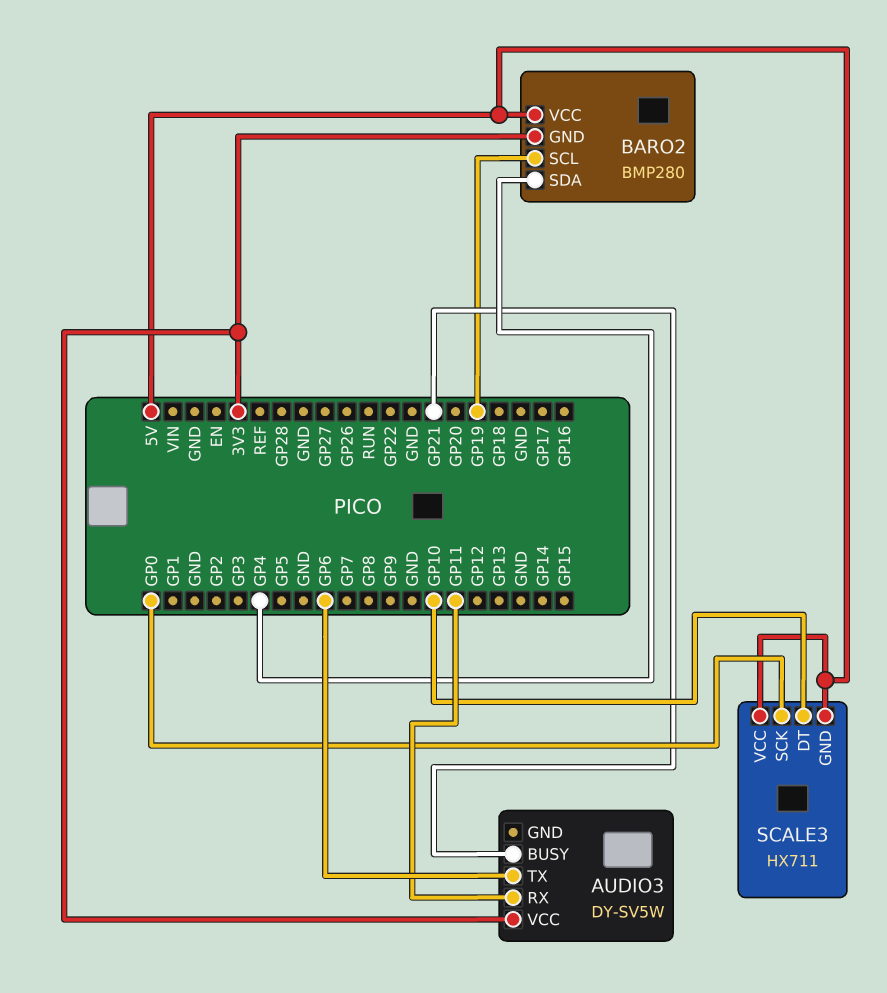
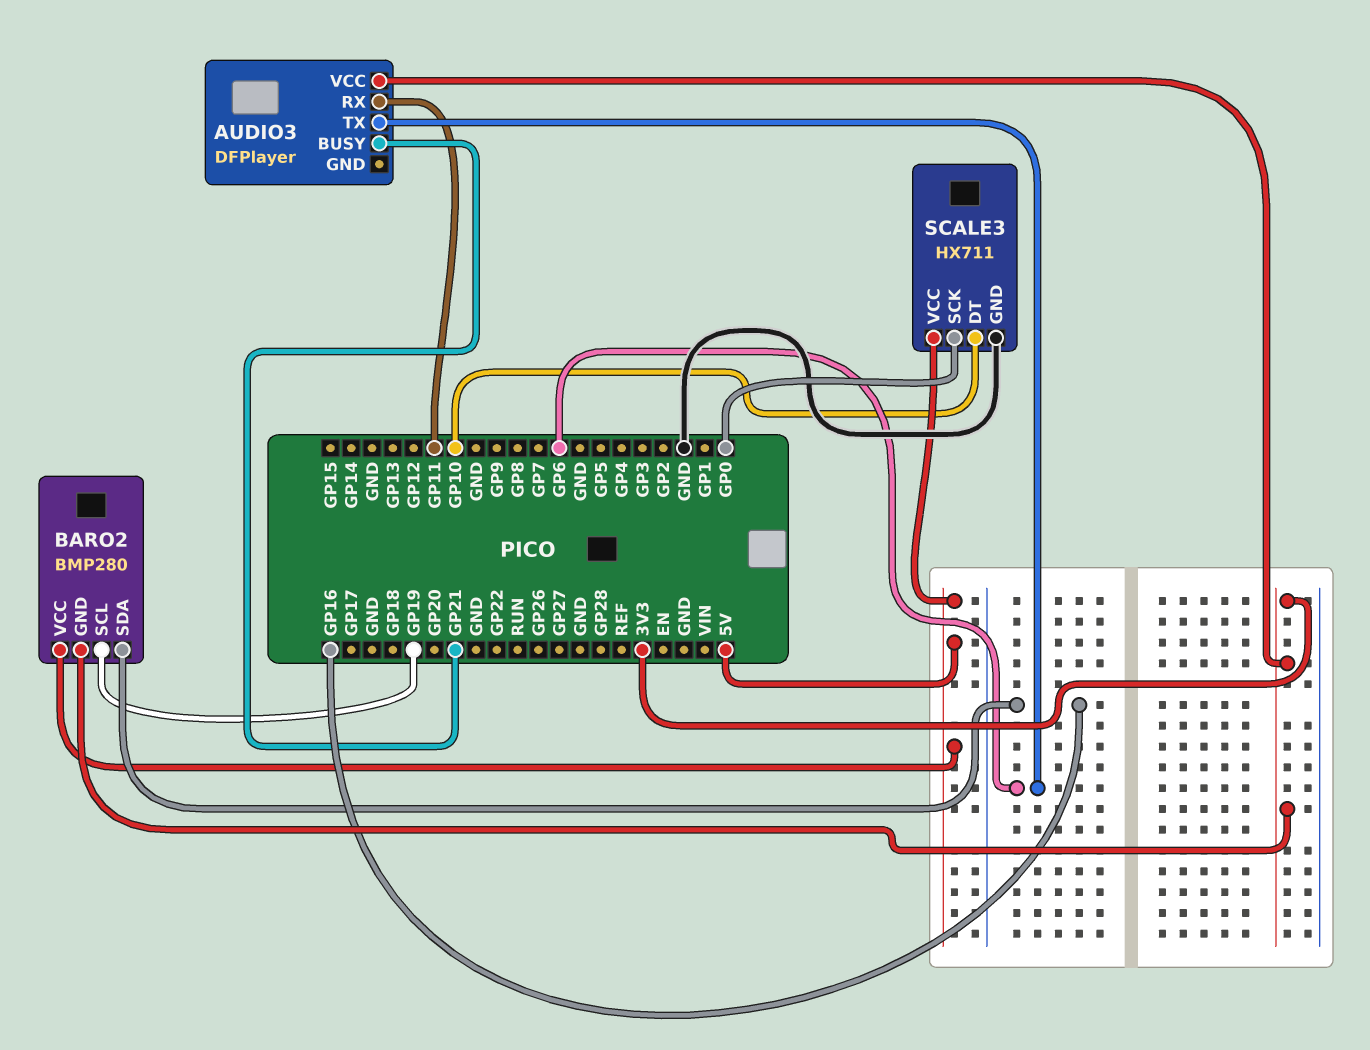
AUDIO3: DY-SV5W -> DFPlayer
BARO2 pin SDA: GP4 -> GP16
SCALE3 pin GND: 5V -> GND

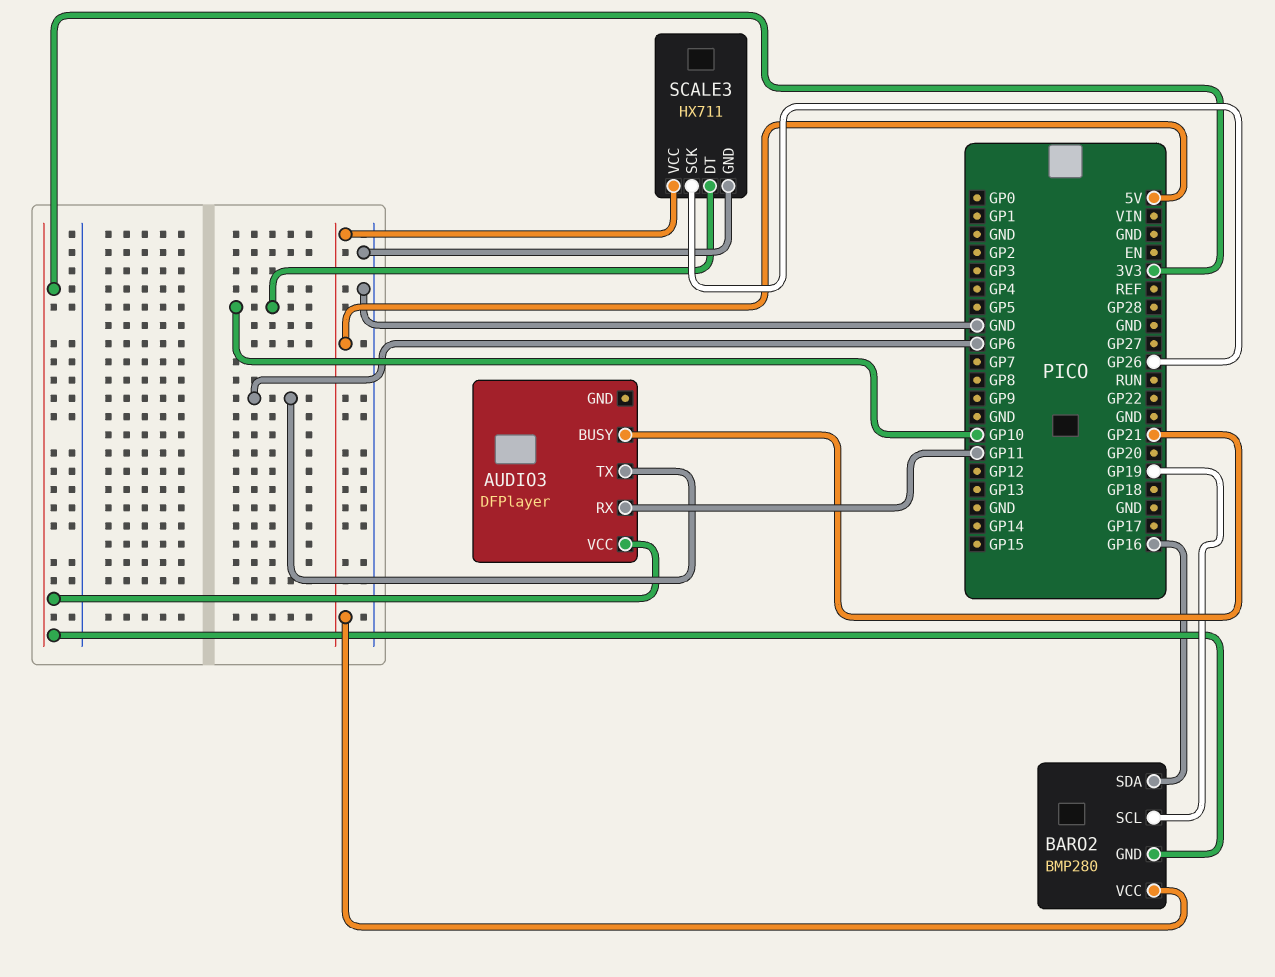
SCALE3 pin SCK: GP0 -> GP26

